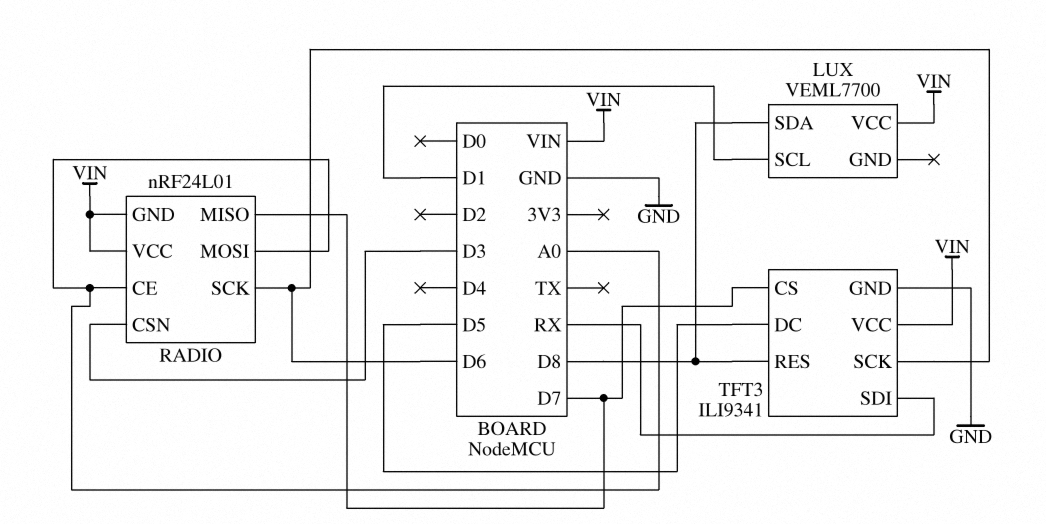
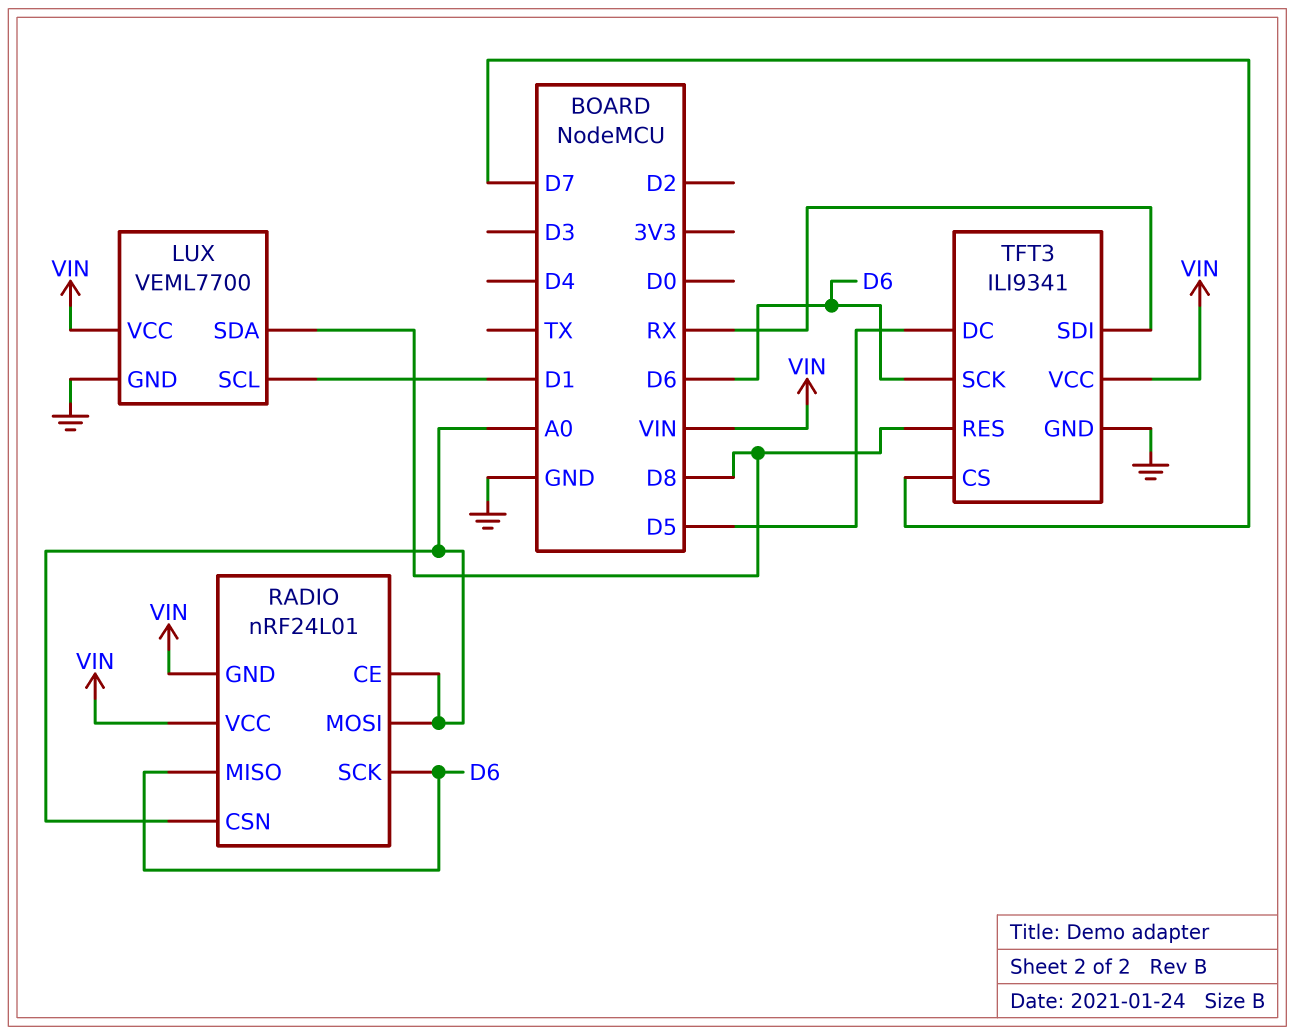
LUX pin GND: none -> GND
RADIO pin CSN: D3 -> A0
RADIO pin MISO: D7 -> D6

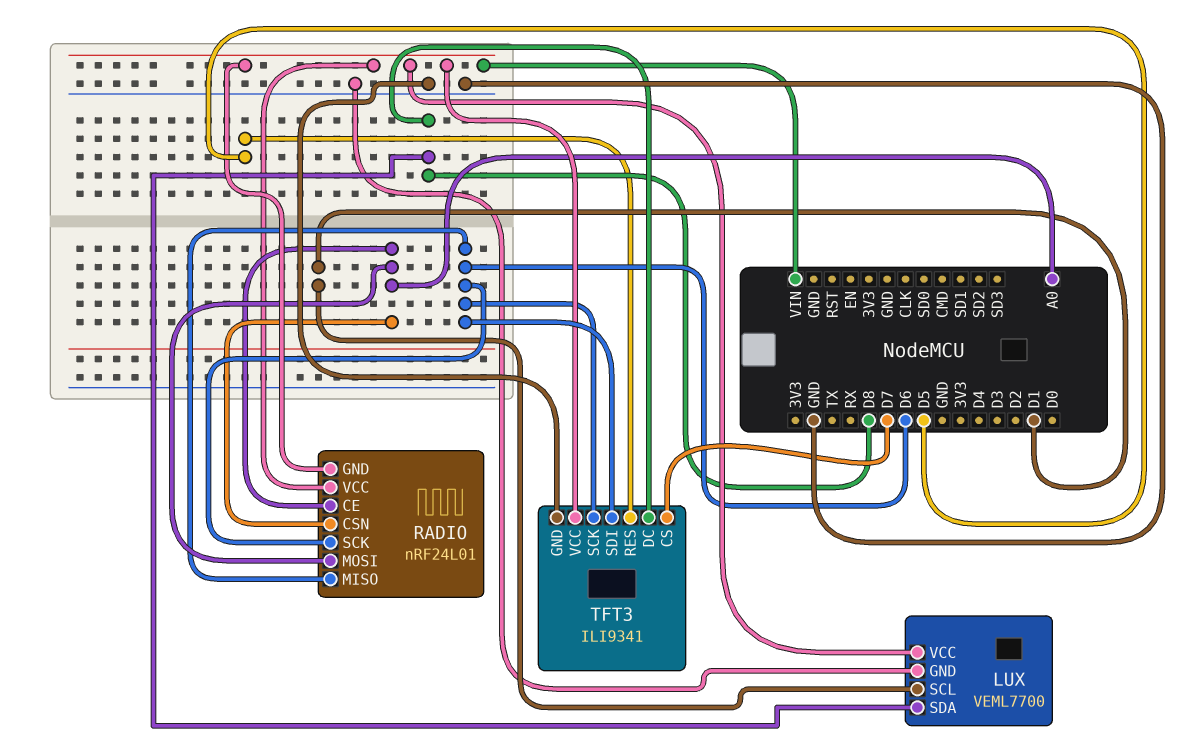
TFT3 pin DC: D5 -> D8
TFT3 pin RES: D8 -> D5
TFT3 pin SDI: RX -> D6

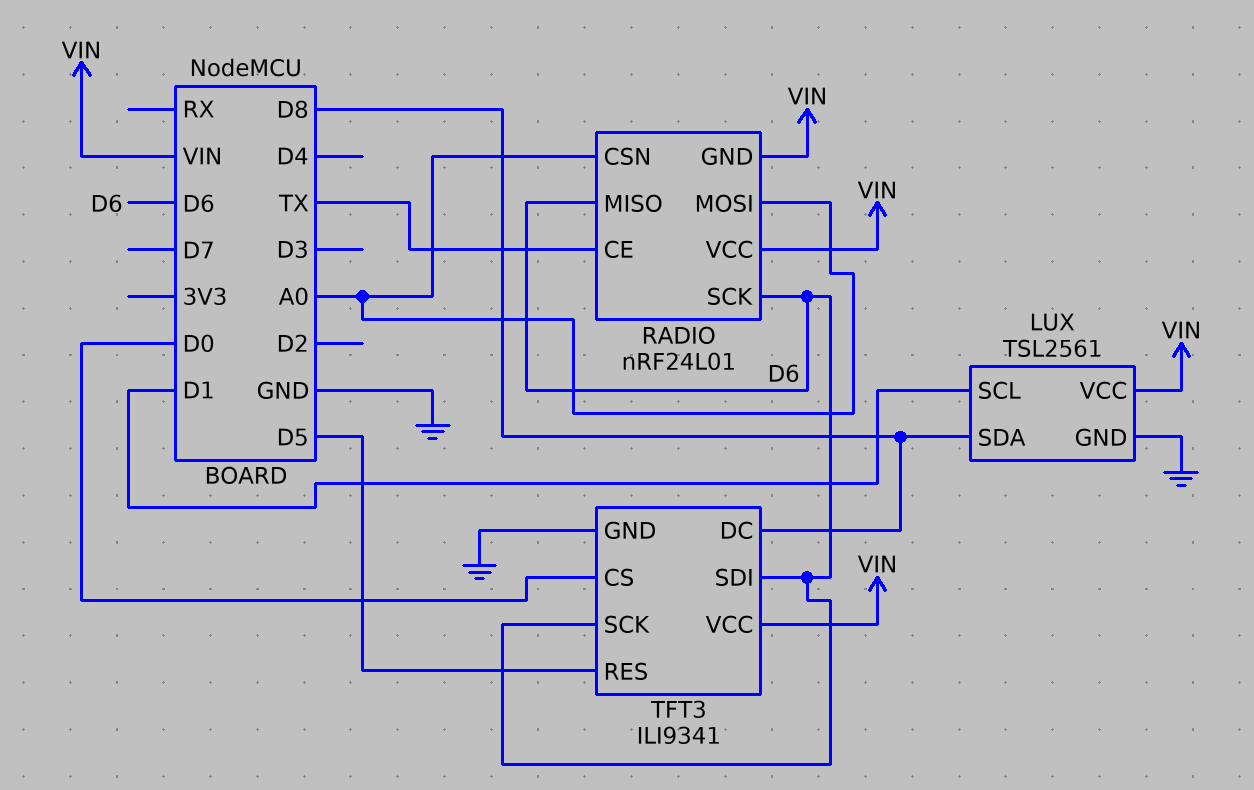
LUX: VEML7700 -> TSL2561
RADIO pin CE: A0 -> TX
TFT3 pin CS: D7 -> D0

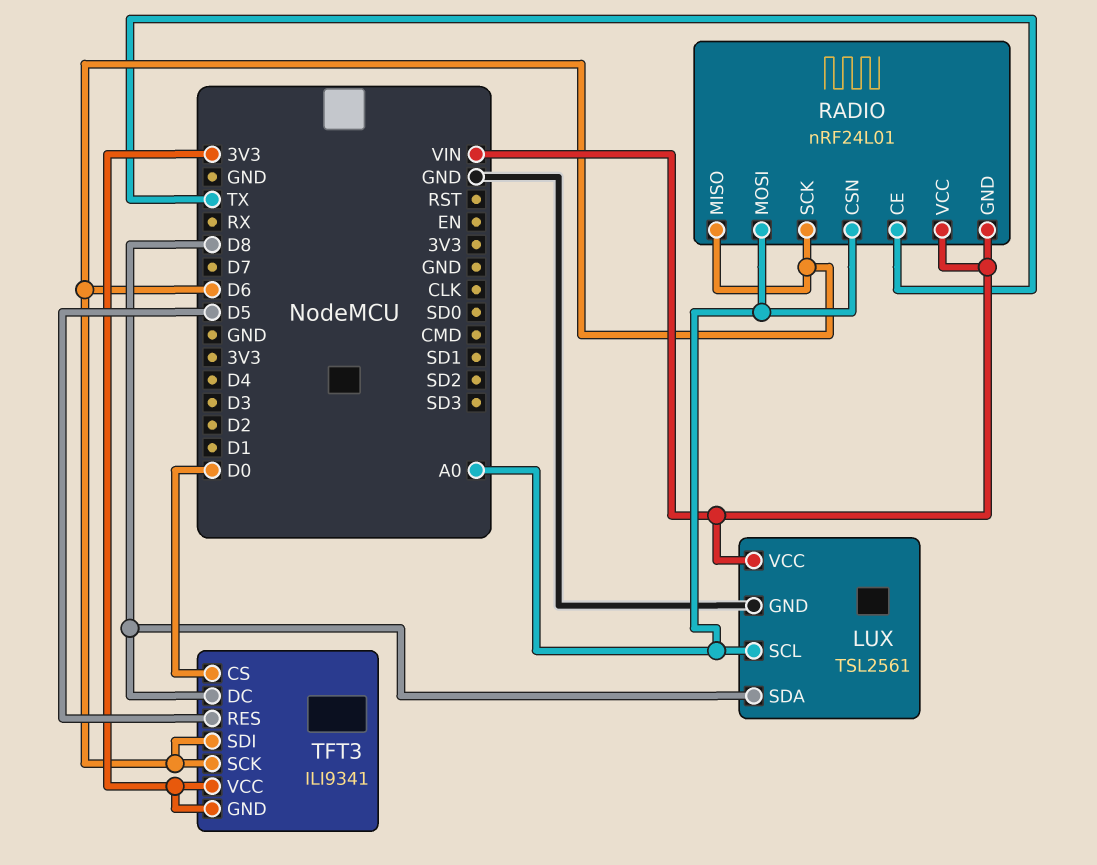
LUX pin SCL: D1 -> A0
TFT3 pin GND: GND -> 3V3
TFT3 pin VCC: VIN -> 3V3

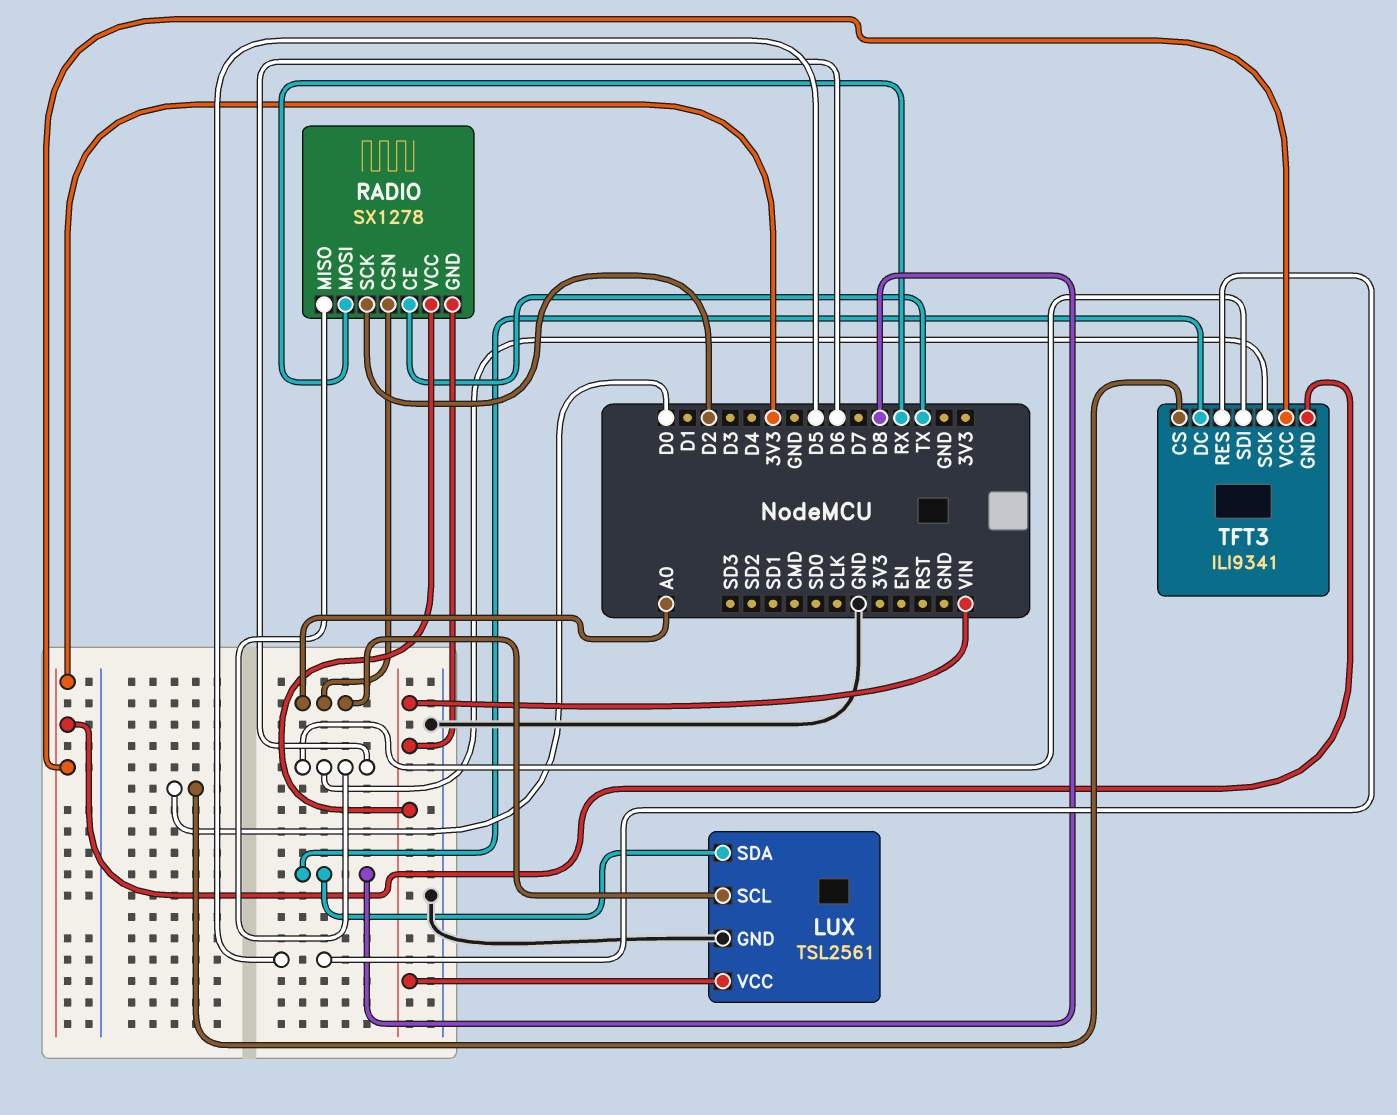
RADIO: nRF24L01 -> SX1278
RADIO pin MOSI: A0 -> RX
RADIO pin SCK: D6 -> D2

